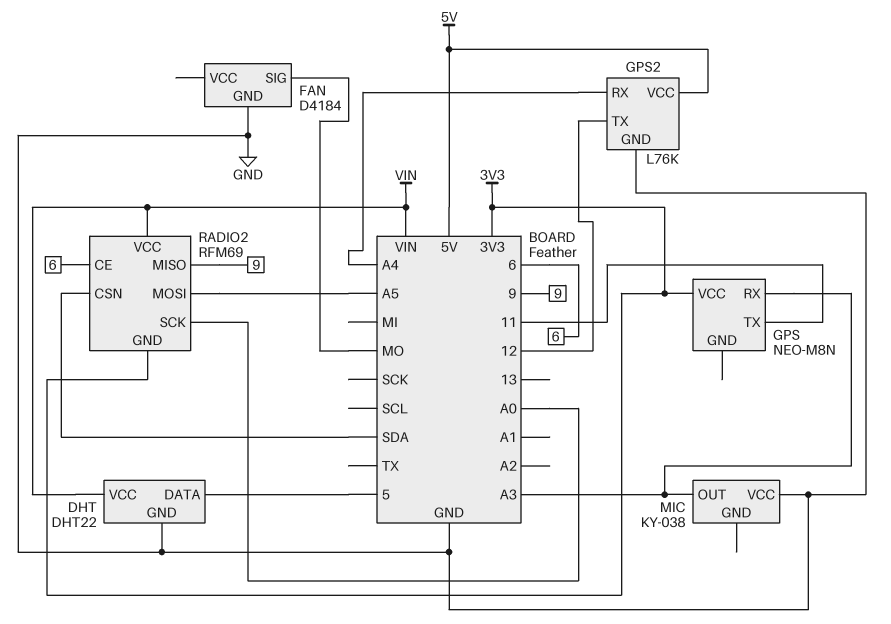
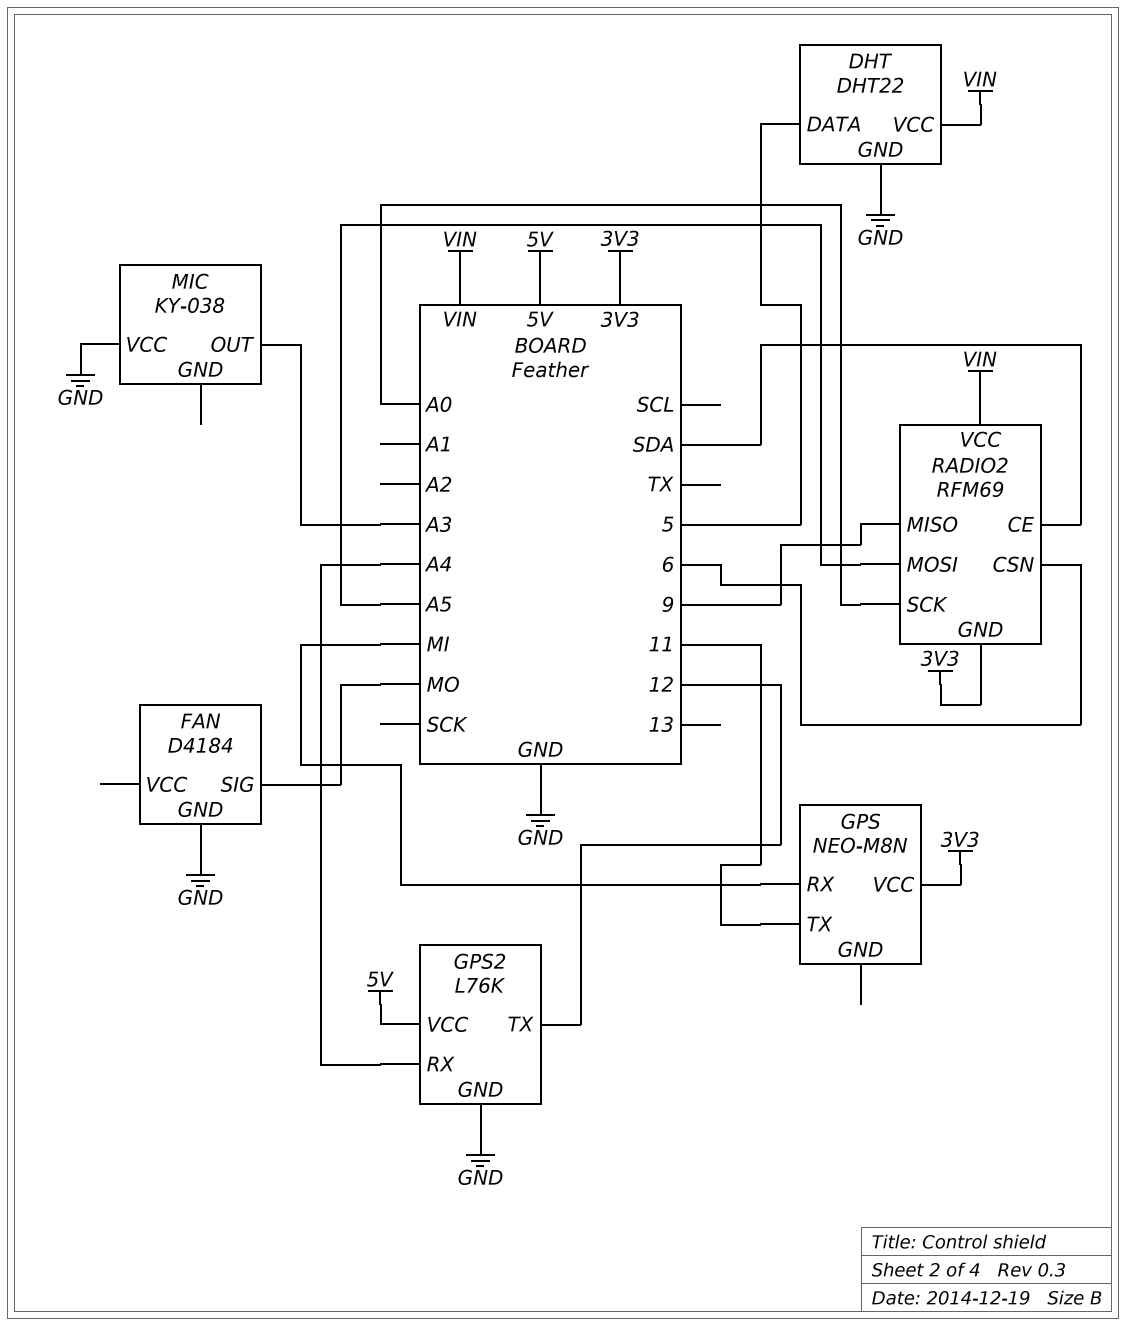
GPS pin RX: A3 -> MI
RADIO2 pin CE: 6 -> SDA
RADIO2 pin CSN: SDA -> 6

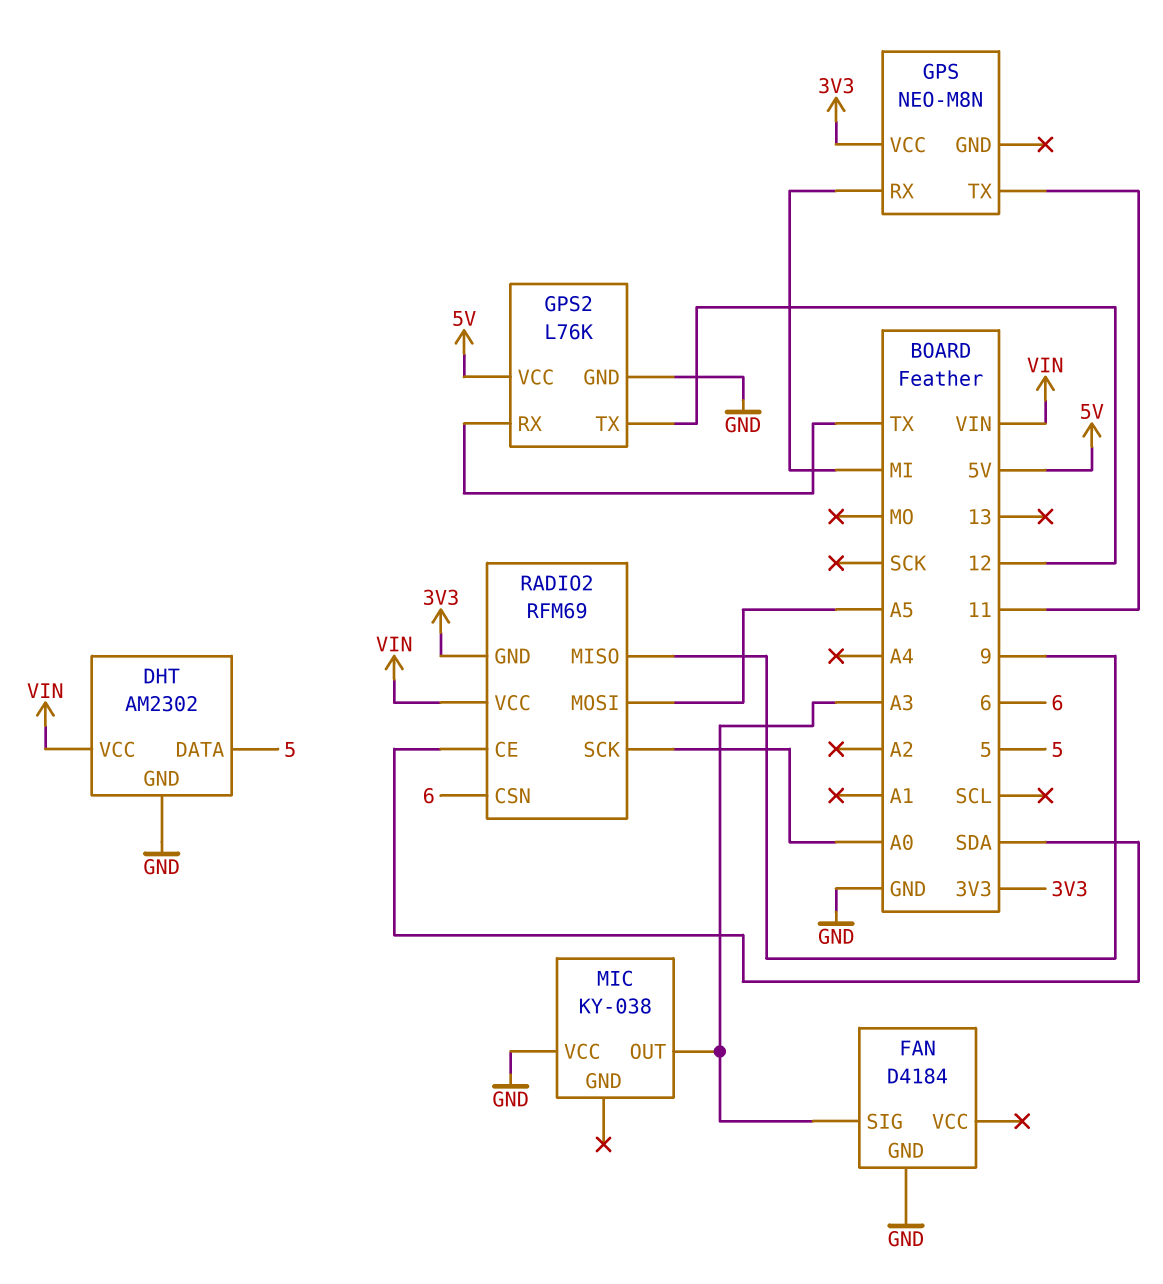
DHT: DHT22 -> AM2302
FAN pin SIG: MO -> A3
GPS2 pin RX: A4 -> TX

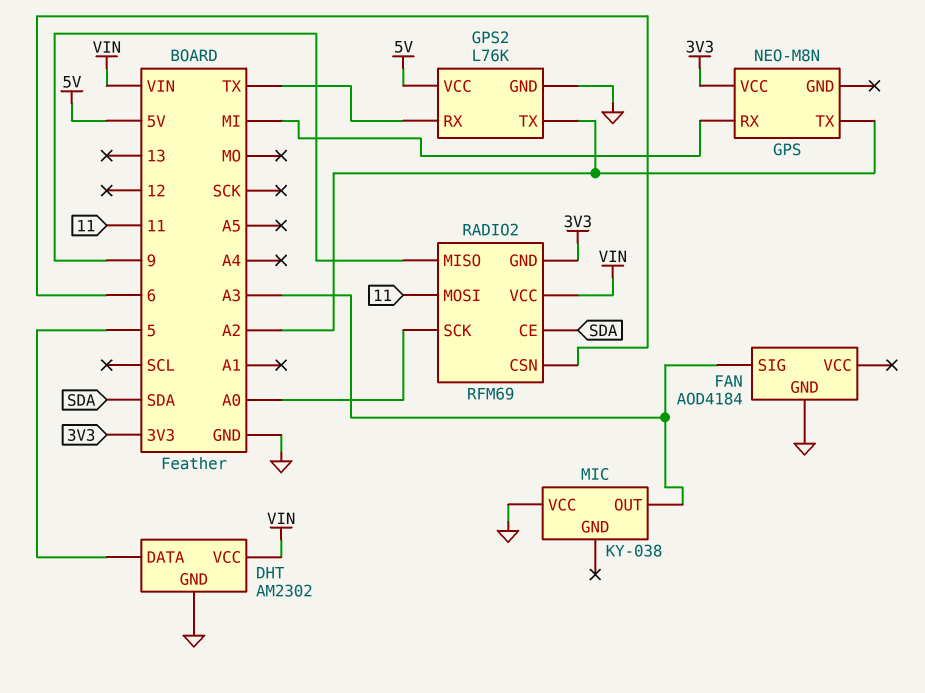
FAN: D4184 -> AOD4184
GPS pin TX: 11 -> A2
GPS2 pin TX: 12 -> A2
RADIO2 pin MOSI: A5 -> 11

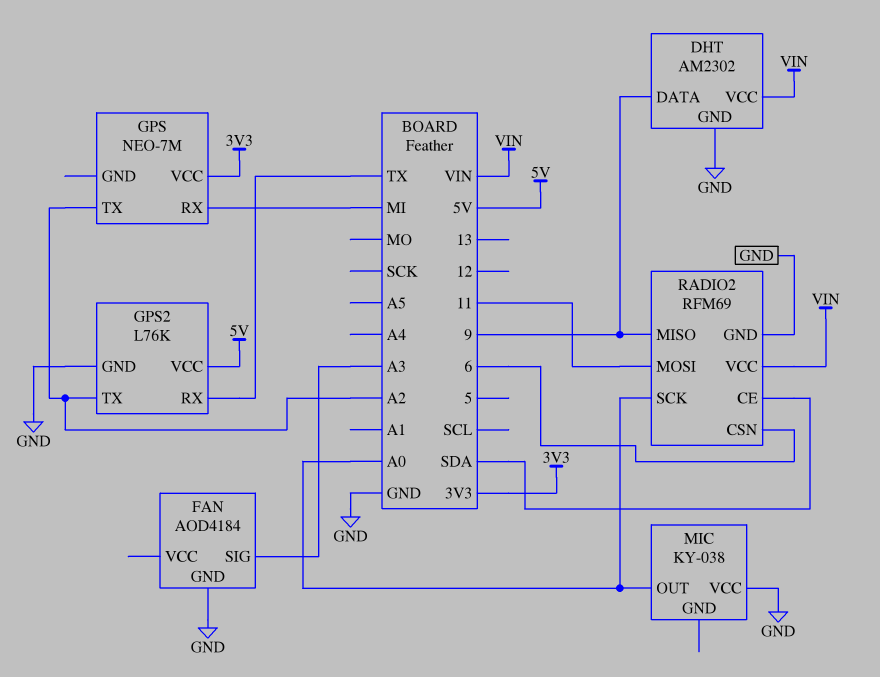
DHT pin DATA: 5 -> 9
GPS: NEO-M8N -> NEO-7M
MIC pin OUT: A3 -> A0
RADIO2 pin GND: 3V3 -> GND

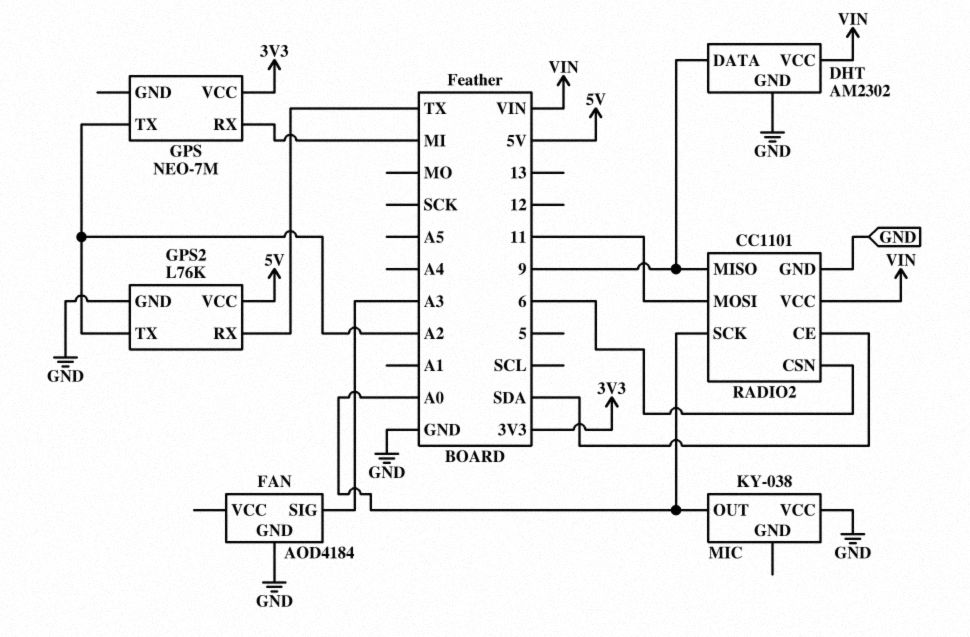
RADIO2: RFM69 -> CC1101

